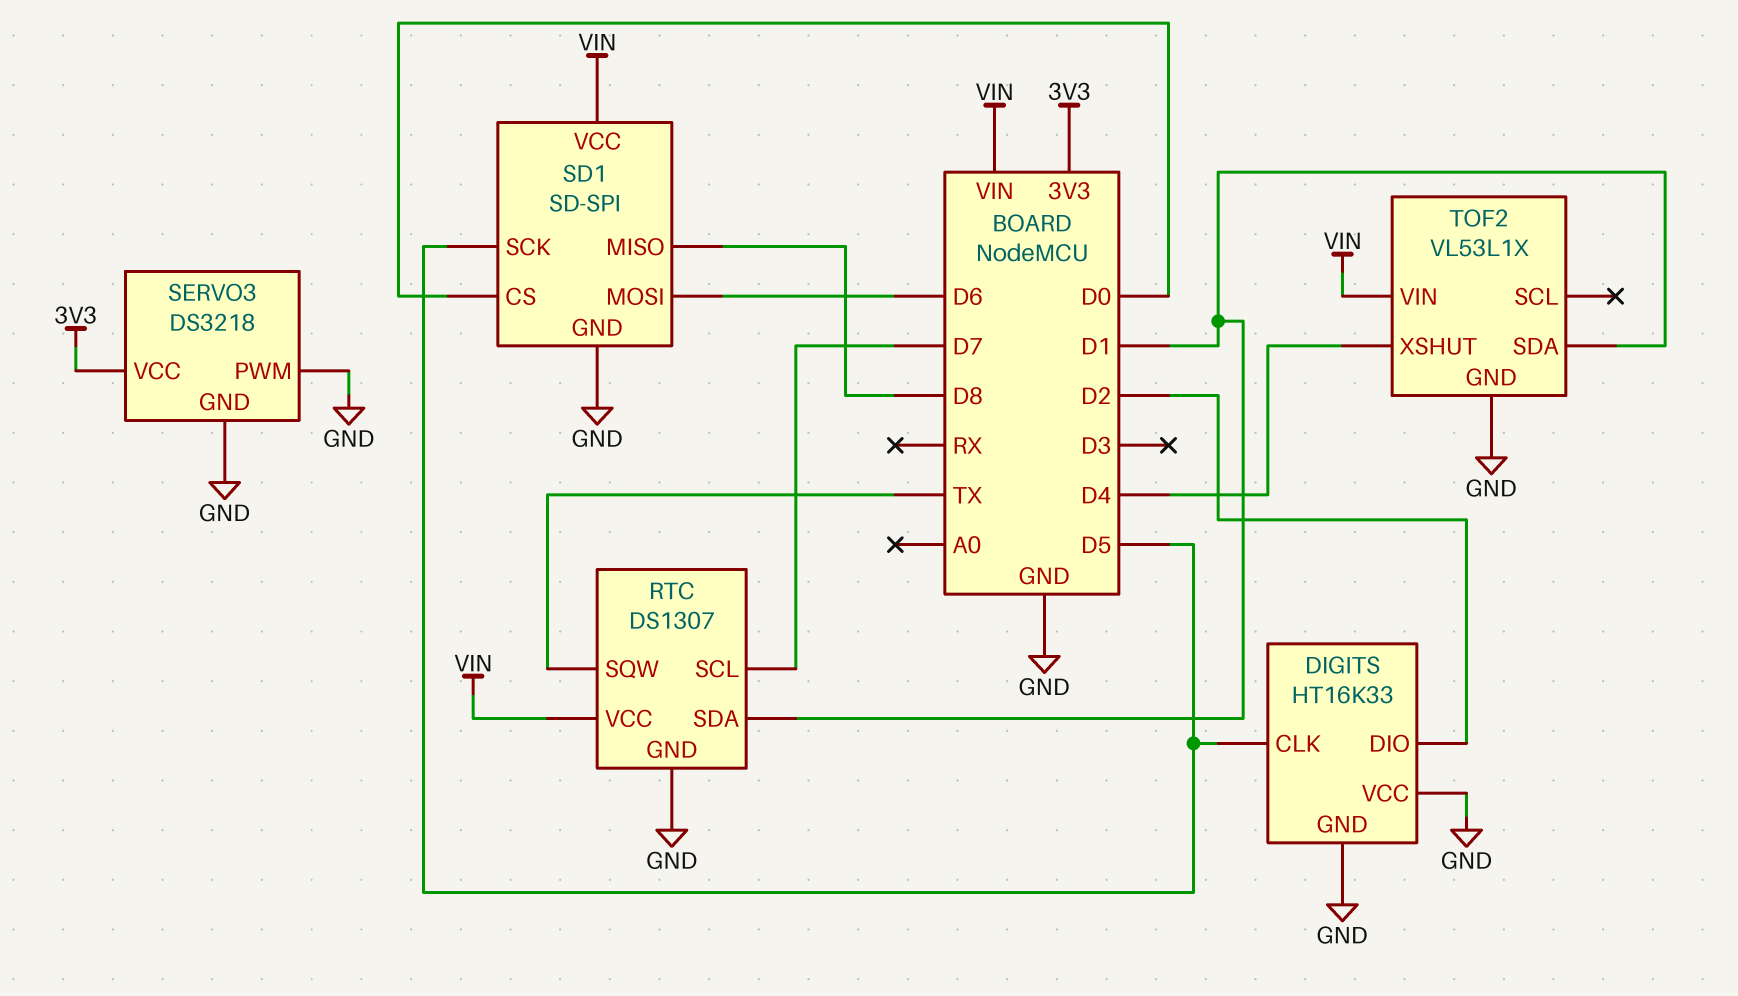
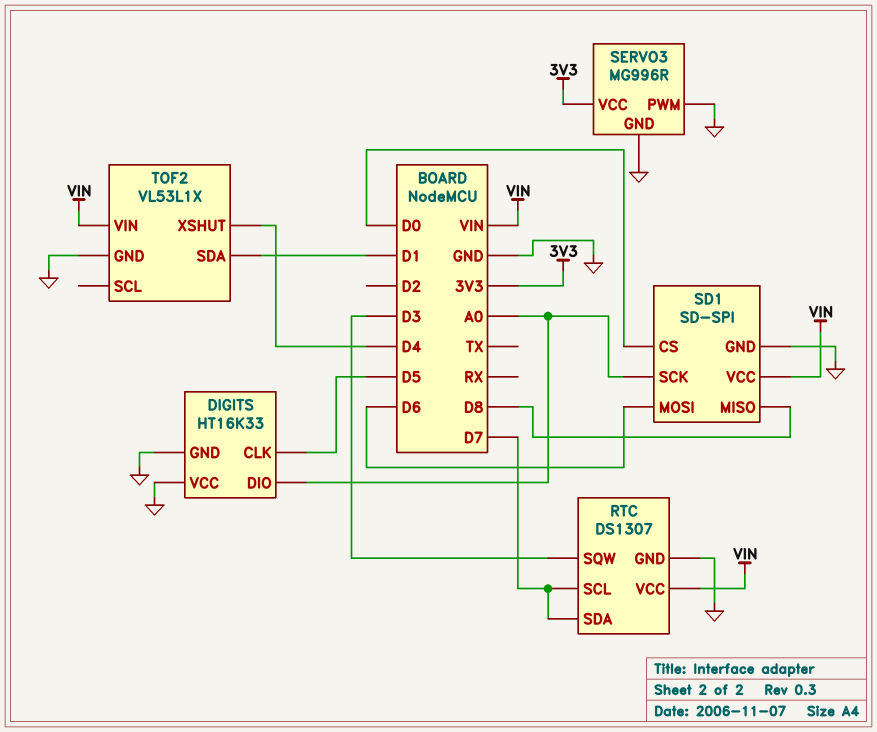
DIGITS pin DIO: D2 -> A0
RTC pin SDA: D1 -> D7
RTC pin SQW: TX -> D3
SD1 pin SCK: D5 -> A0
SERVO3: DS3218 -> MG996R

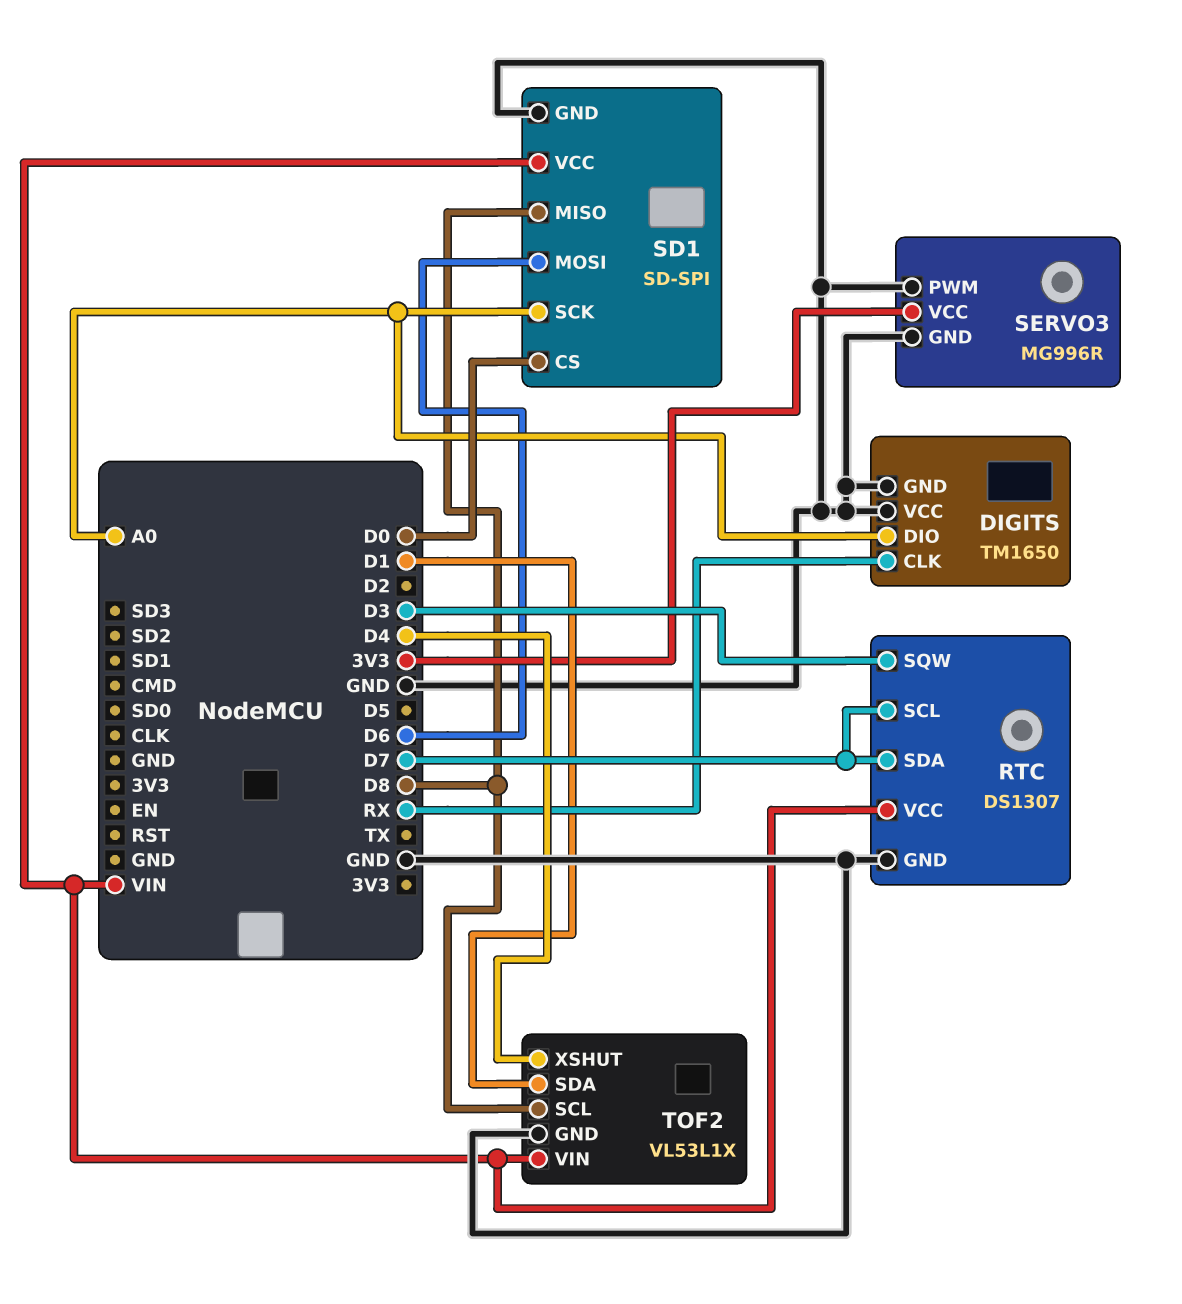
DIGITS: HT16K33 -> TM1650
DIGITS pin CLK: D5 -> RX
TOF2 pin SCL: none -> D8

